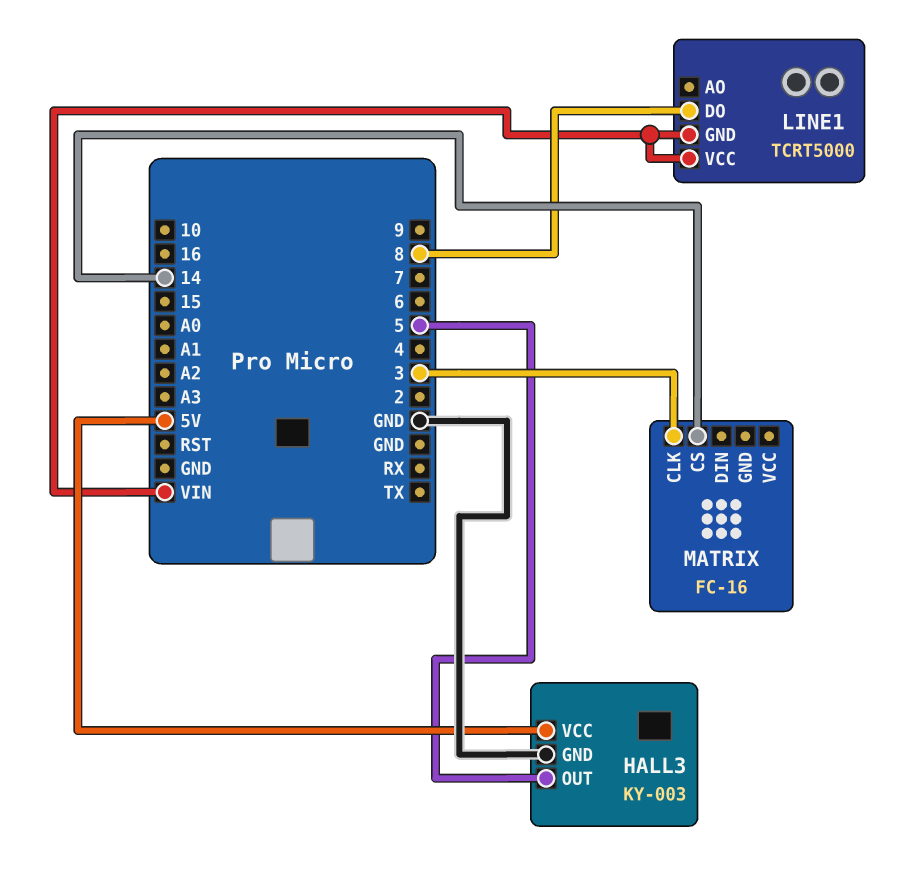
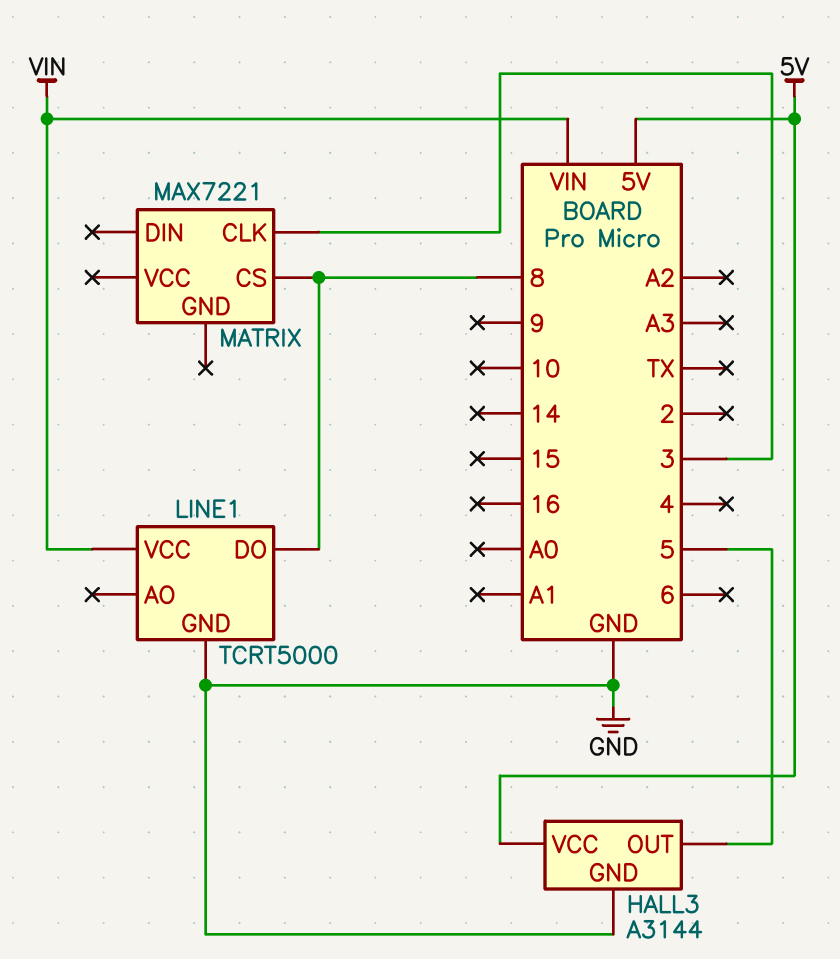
HALL3: KY-003 -> A3144
LINE1 pin GND: VIN -> GND
MATRIX: FC-16 -> MAX7221
MATRIX pin CS: 14 -> 8

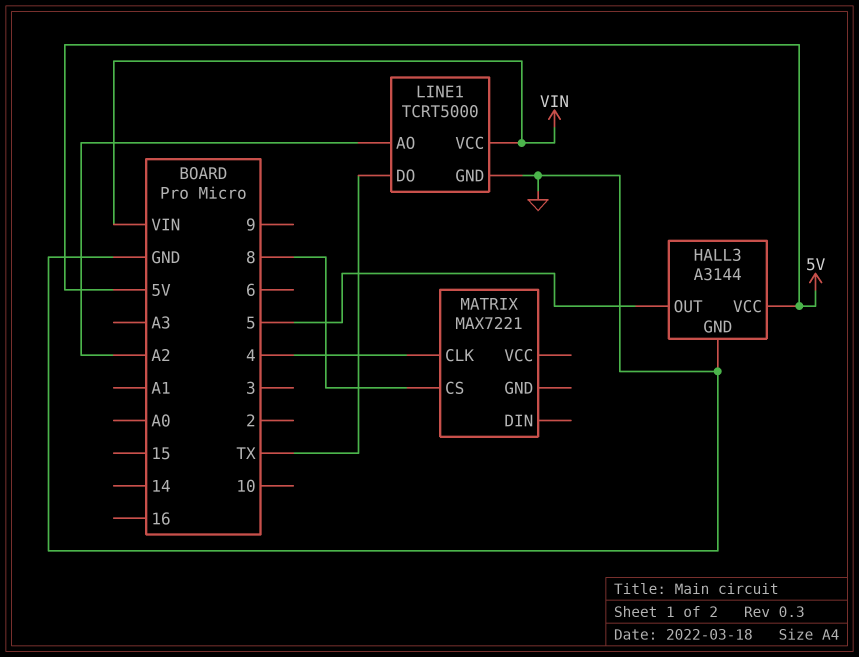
LINE1 pin AO: none -> A2
LINE1 pin DO: 8 -> TX
MATRIX pin CLK: 3 -> 4

